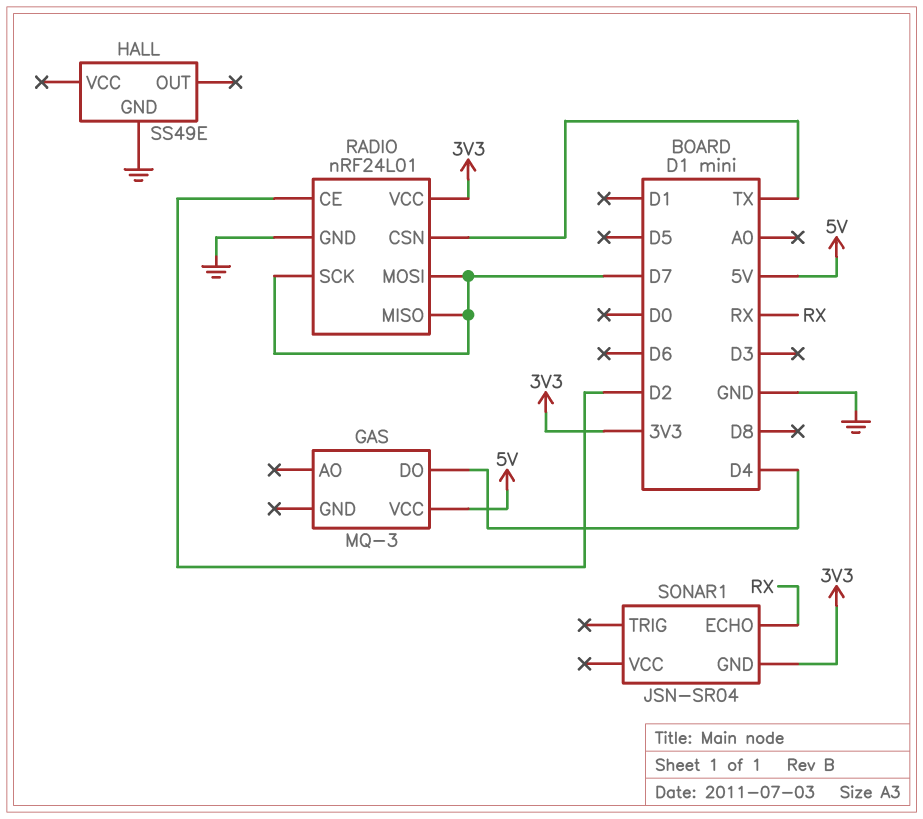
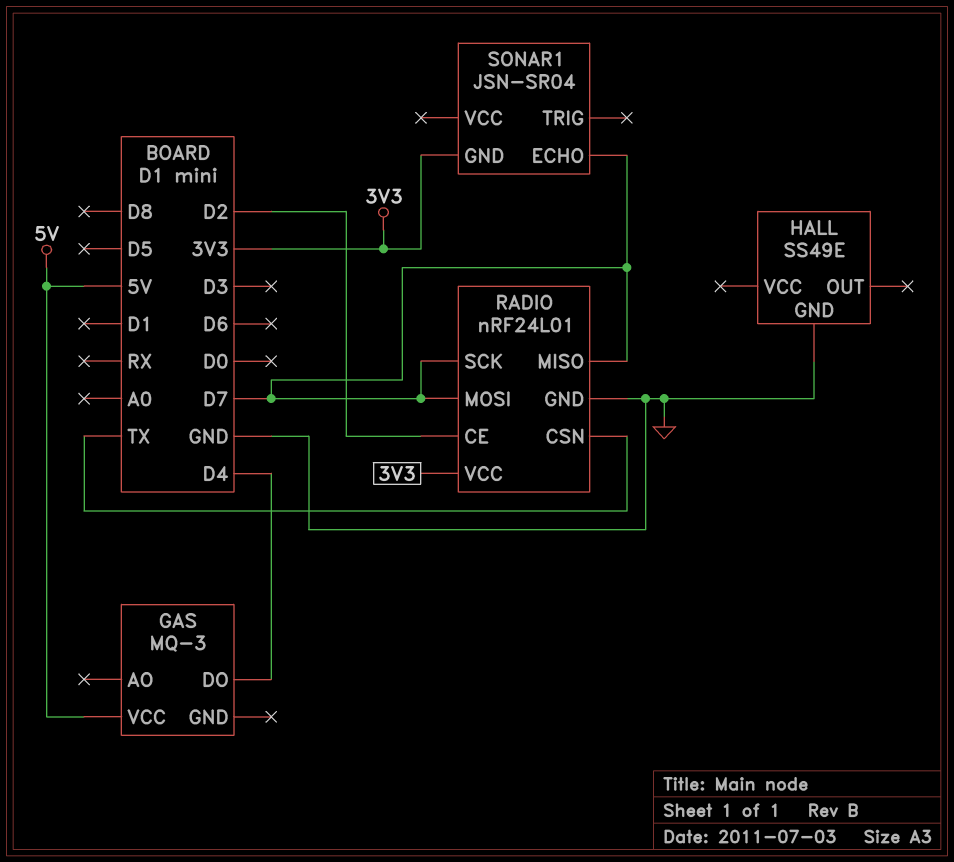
SONAR1 pin ECHO: RX -> D7

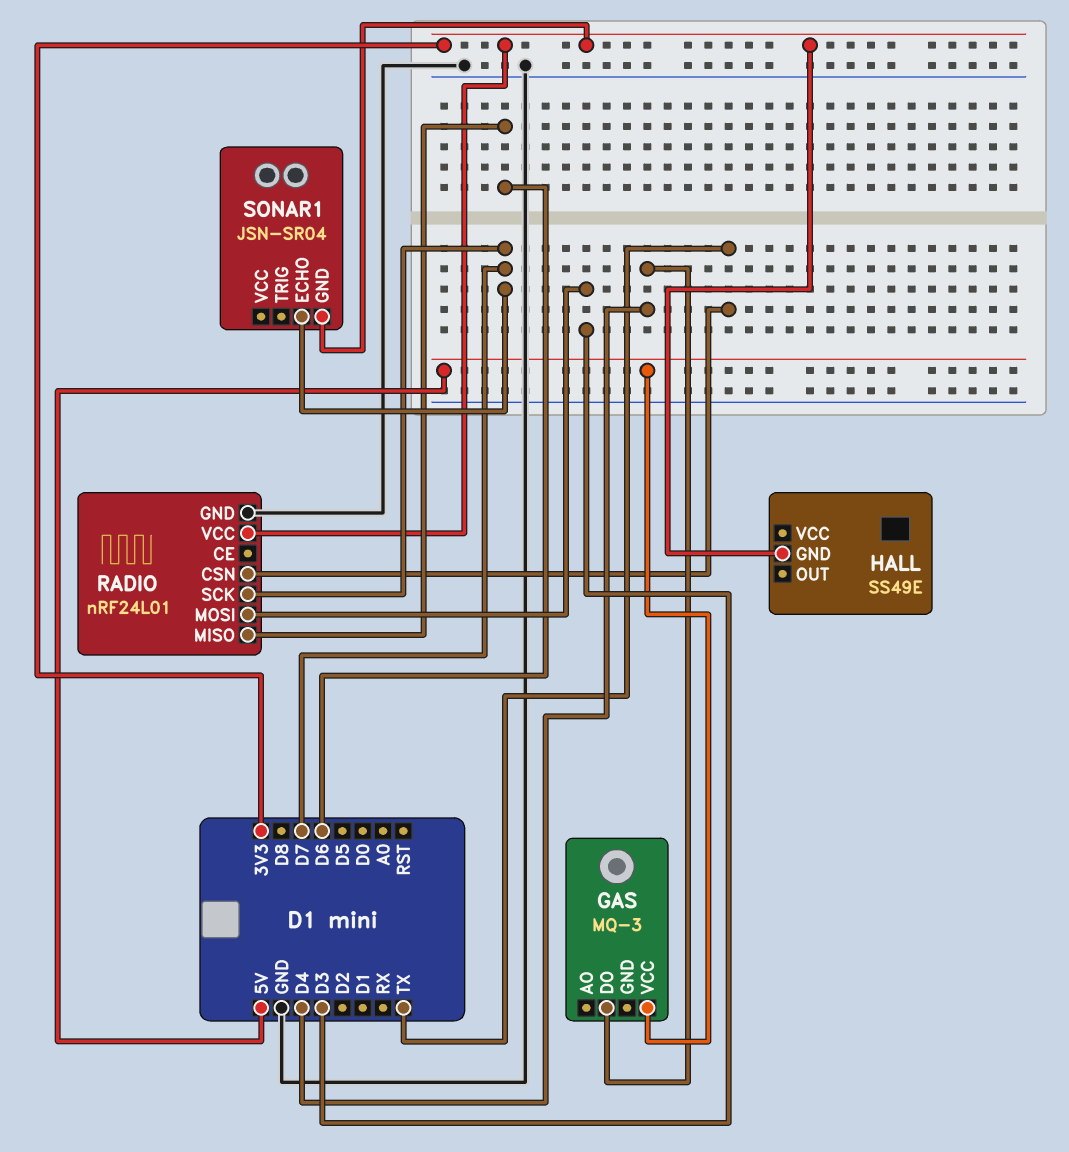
HALL pin GND: GND -> 3V3
RADIO pin CE: D2 -> none
RADIO pin MISO: D7 -> D6
RADIO pin MOSI: D7 -> D3

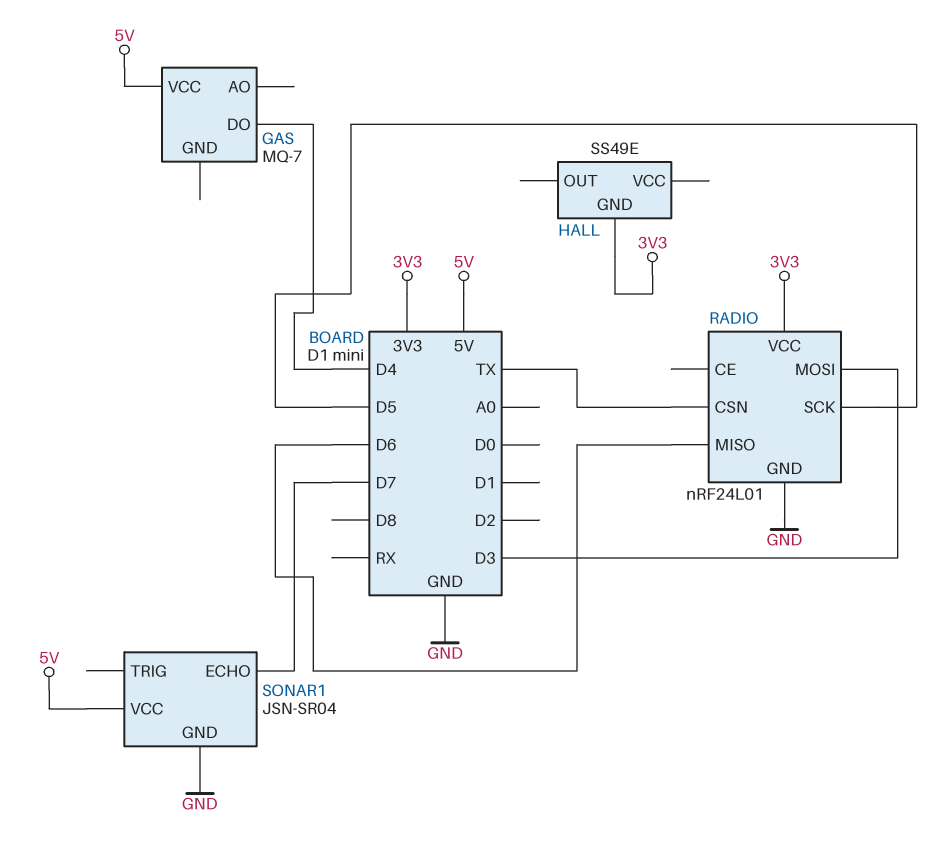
GAS: MQ-3 -> MQ-7
RADIO pin SCK: D7 -> D5
SONAR1 pin GND: 3V3 -> GND
SONAR1 pin VCC: none -> 5V

